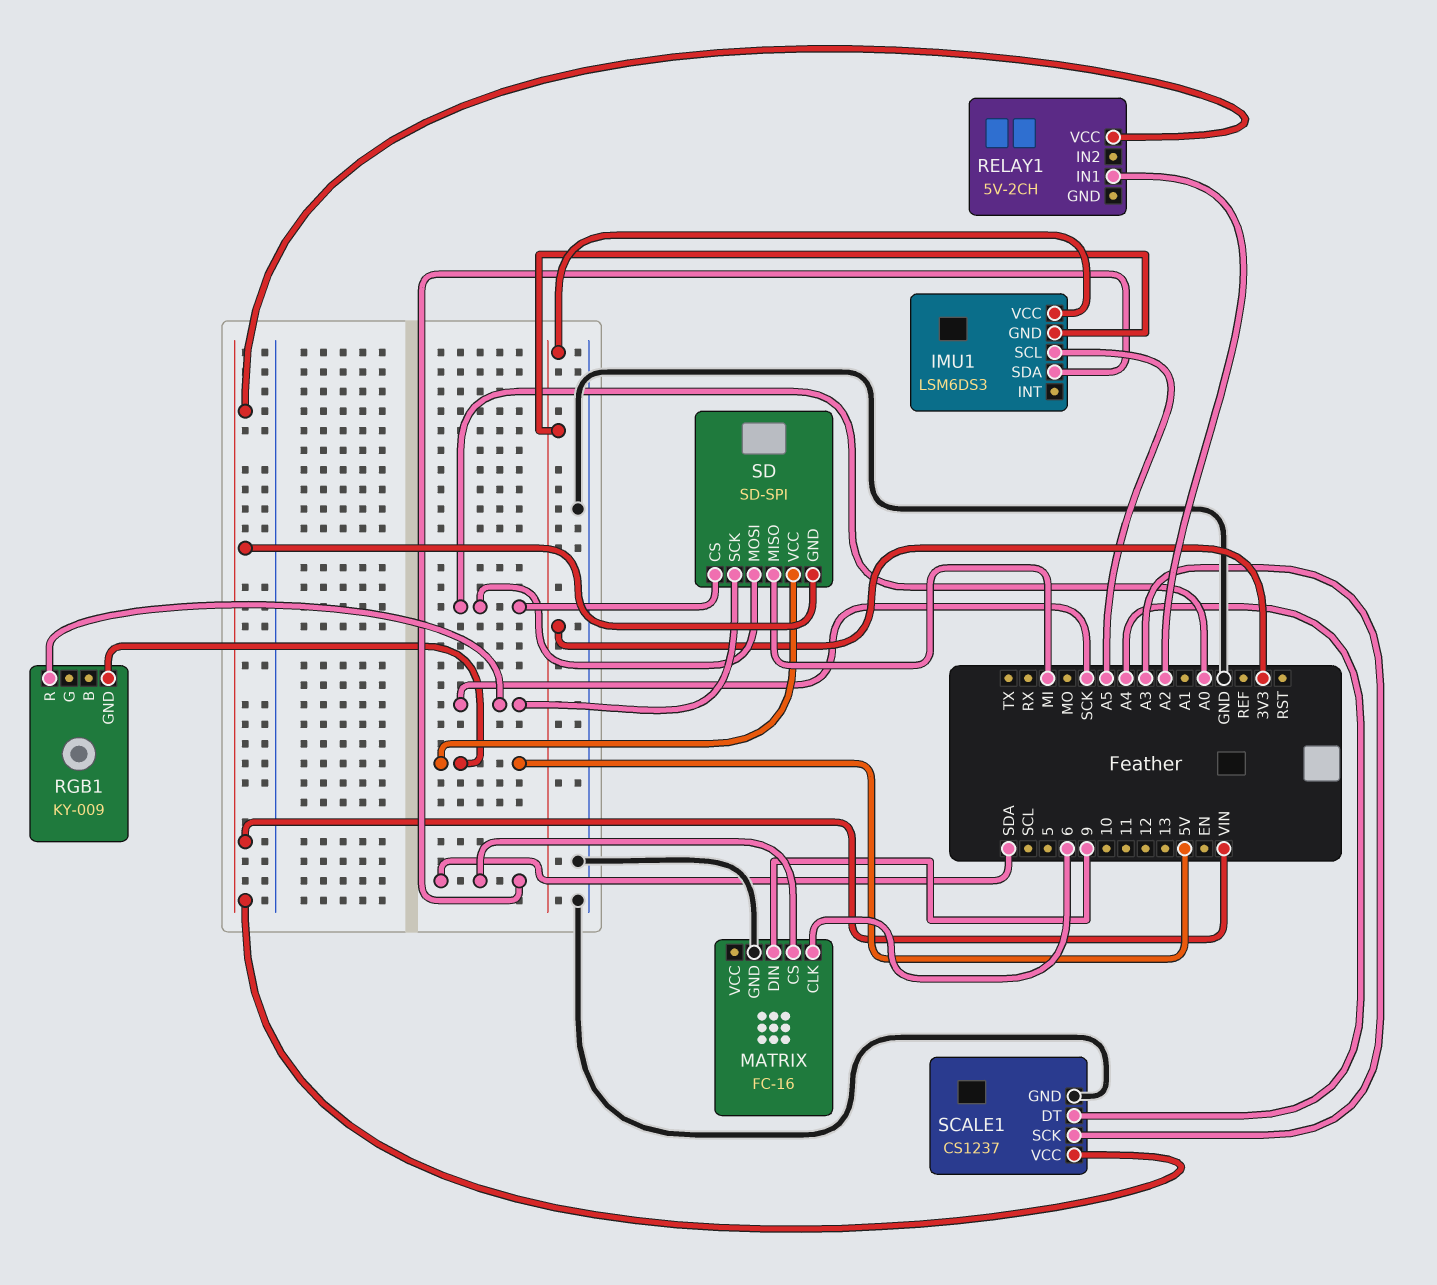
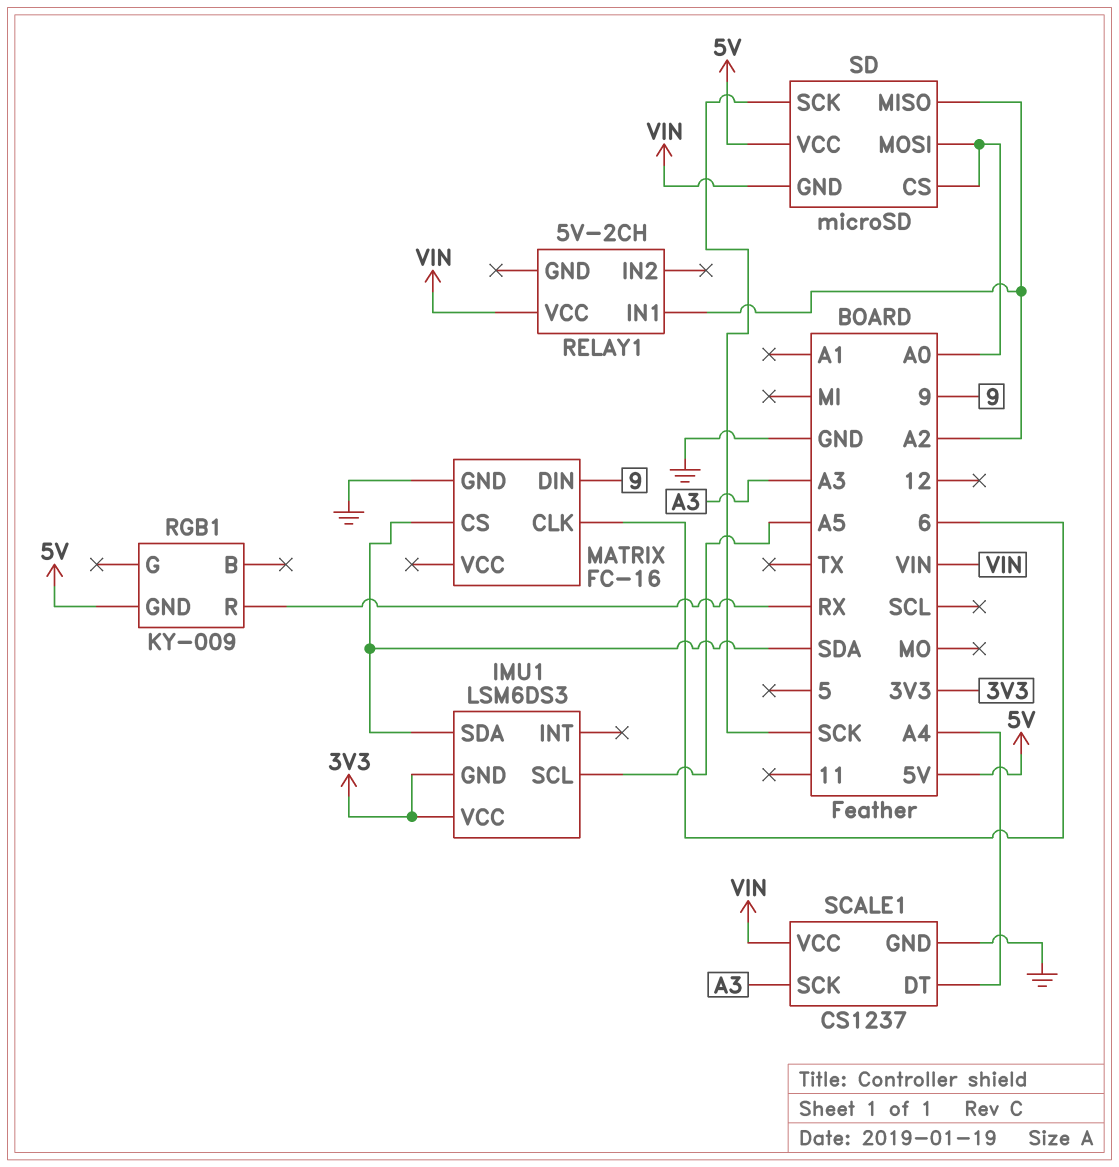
RGB1 pin R: SCK -> RX
SD: SD-SPI -> microSD
SD pin MISO: MI -> A2

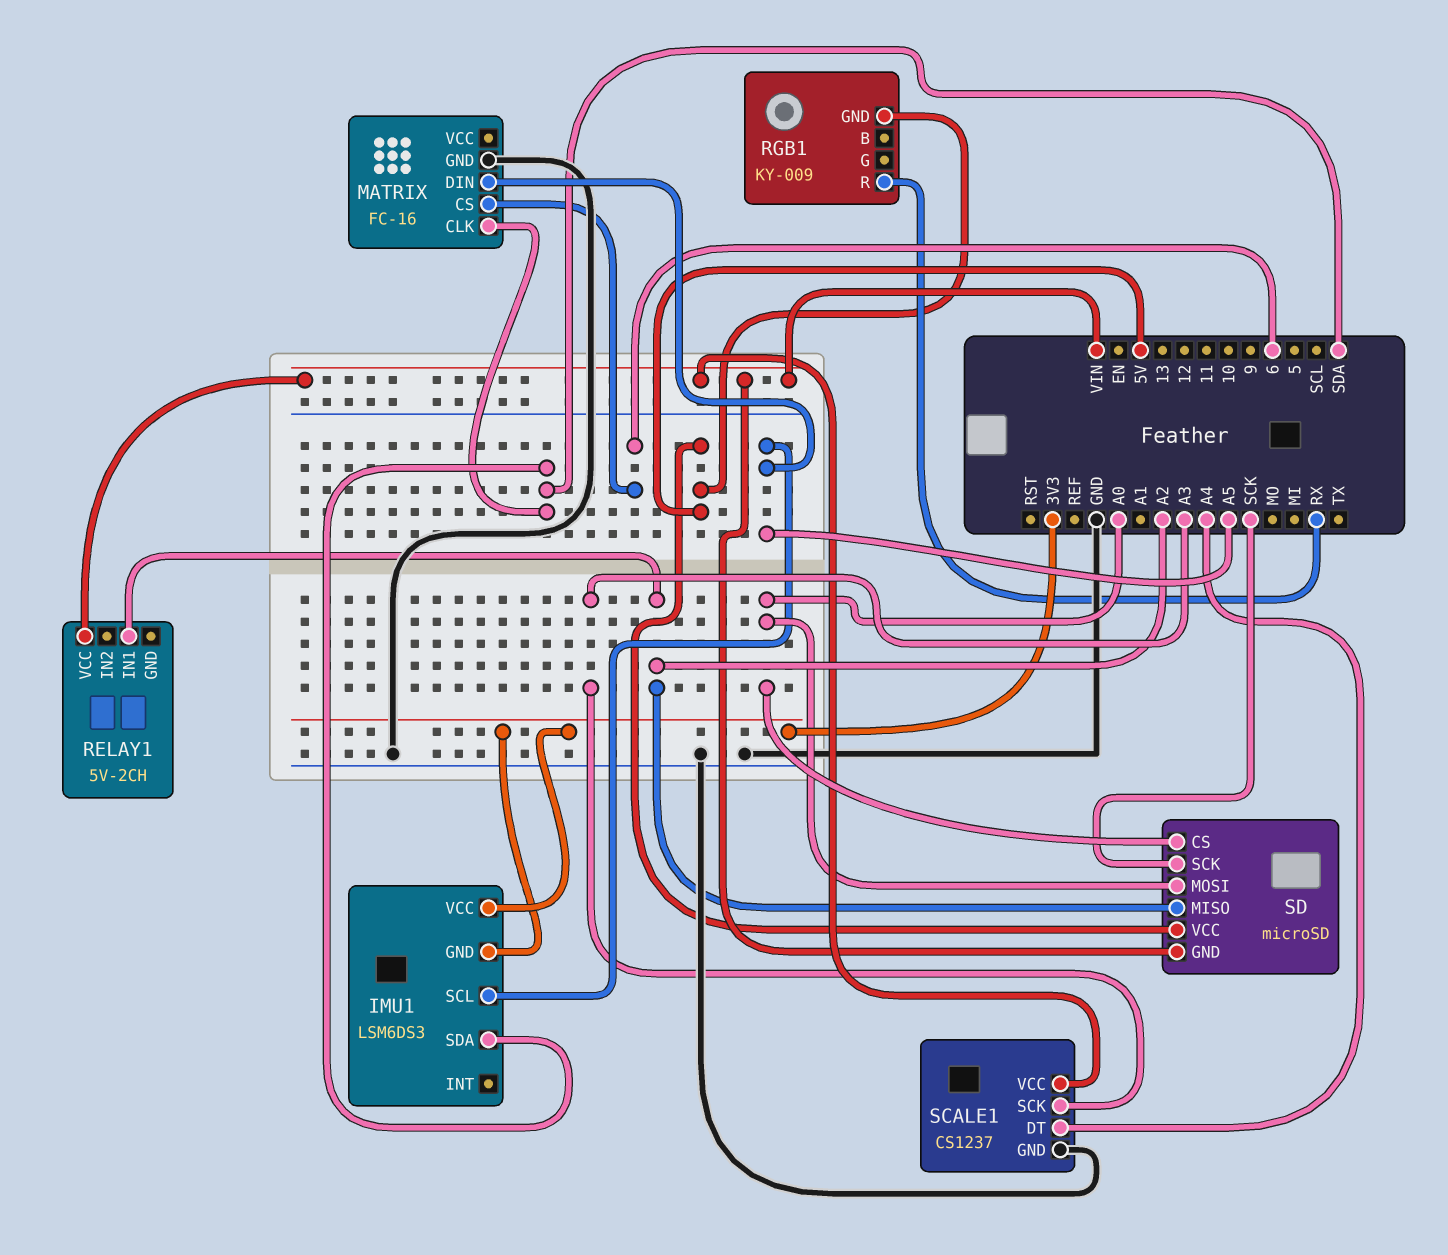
MATRIX pin CLK: 6 -> SDA
MATRIX pin CS: SDA -> 6
MATRIX pin DIN: 9 -> A5

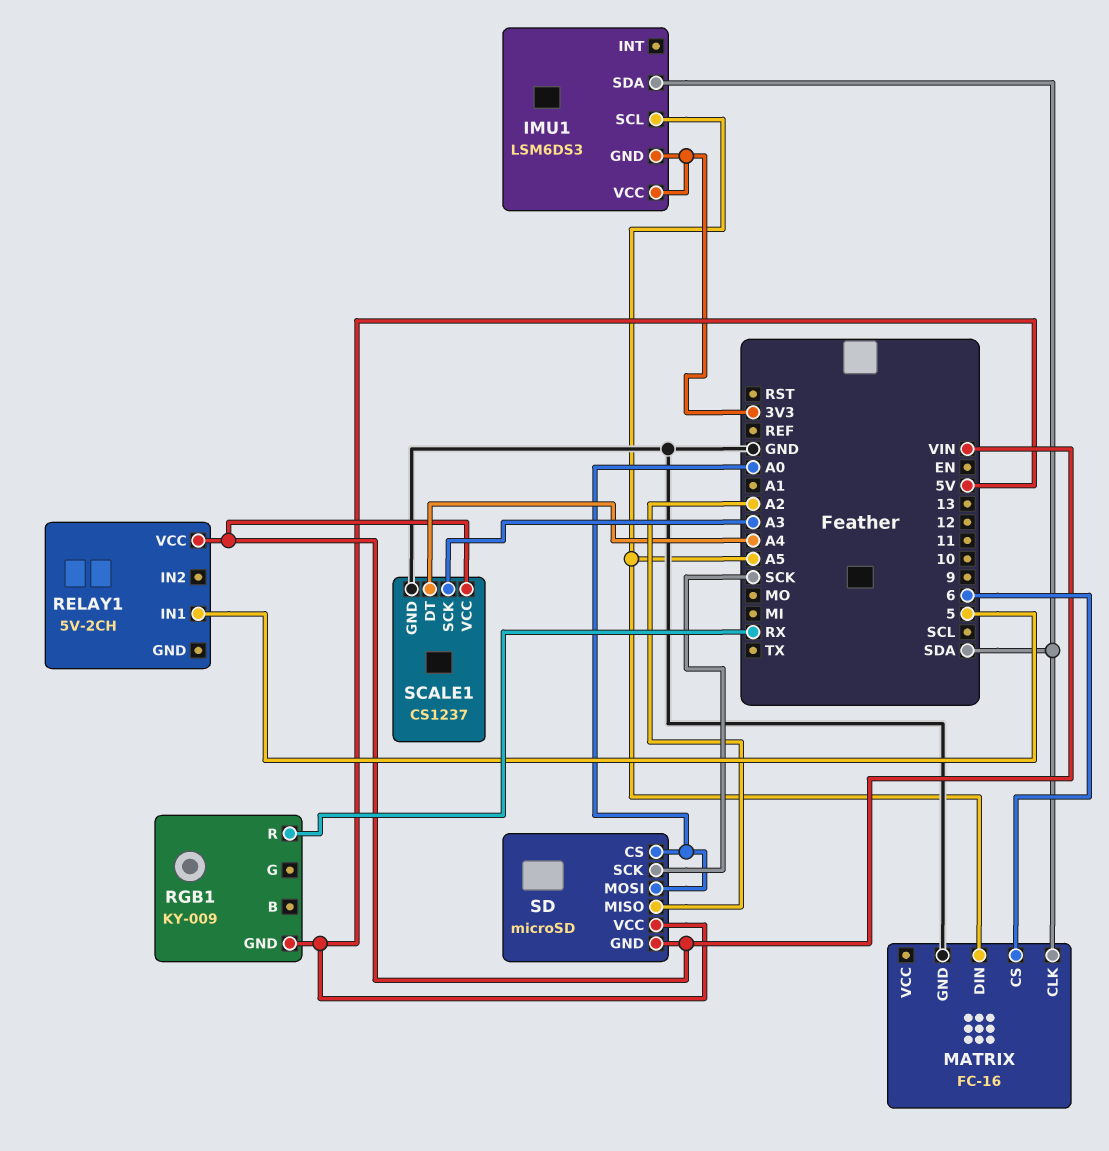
RELAY1 pin IN1: A2 -> 5

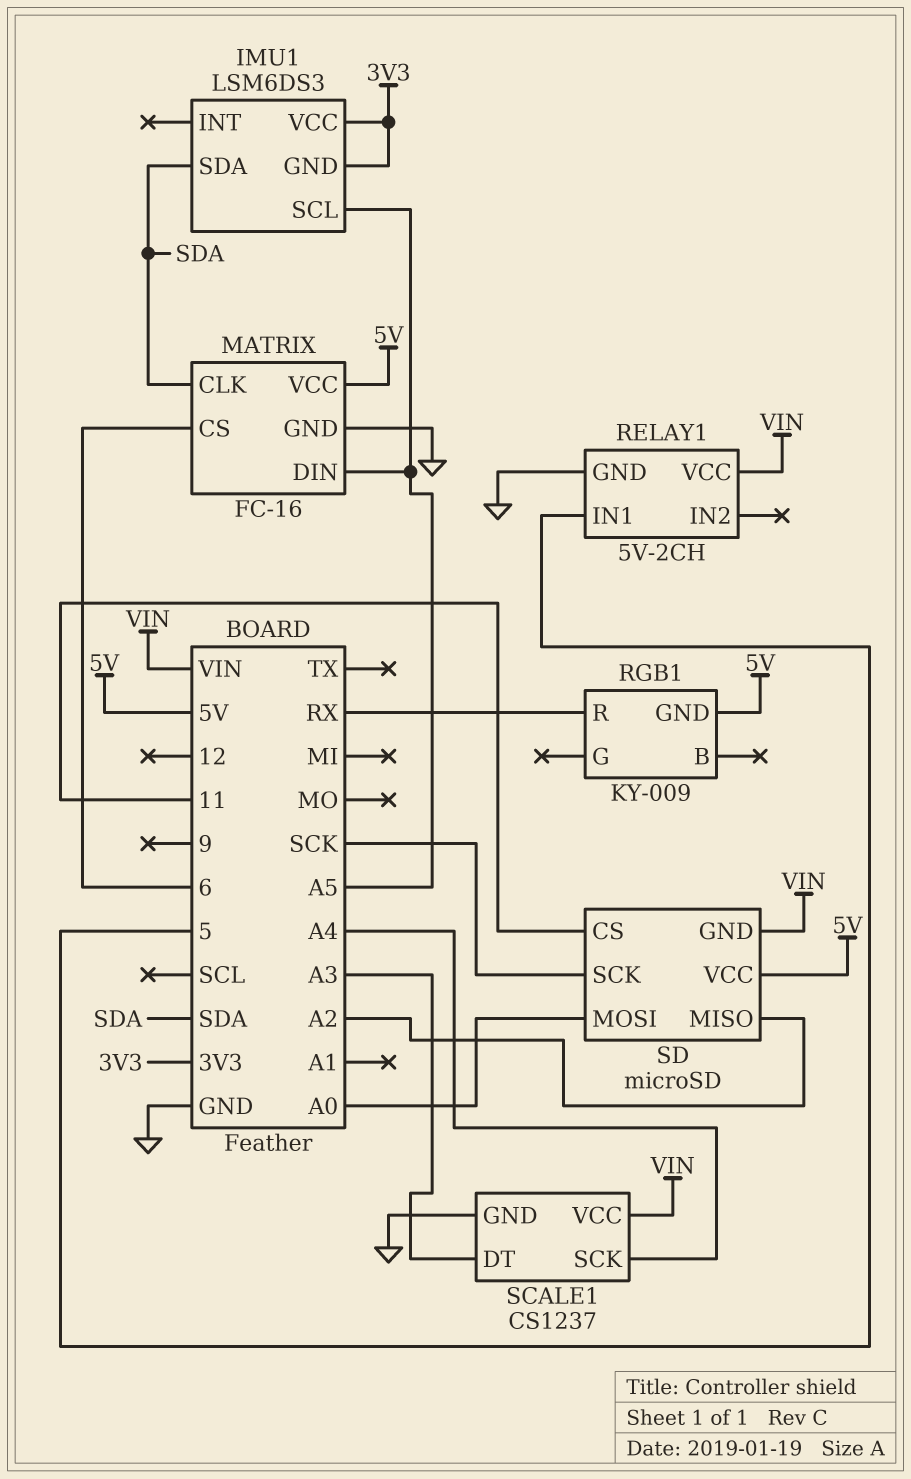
MATRIX pin VCC: none -> 5V
RELAY1 pin GND: none -> GND
SCALE1 pin DT: A4 -> A3
SCALE1 pin SCK: A3 -> A4
SD pin CS: A0 -> 11

